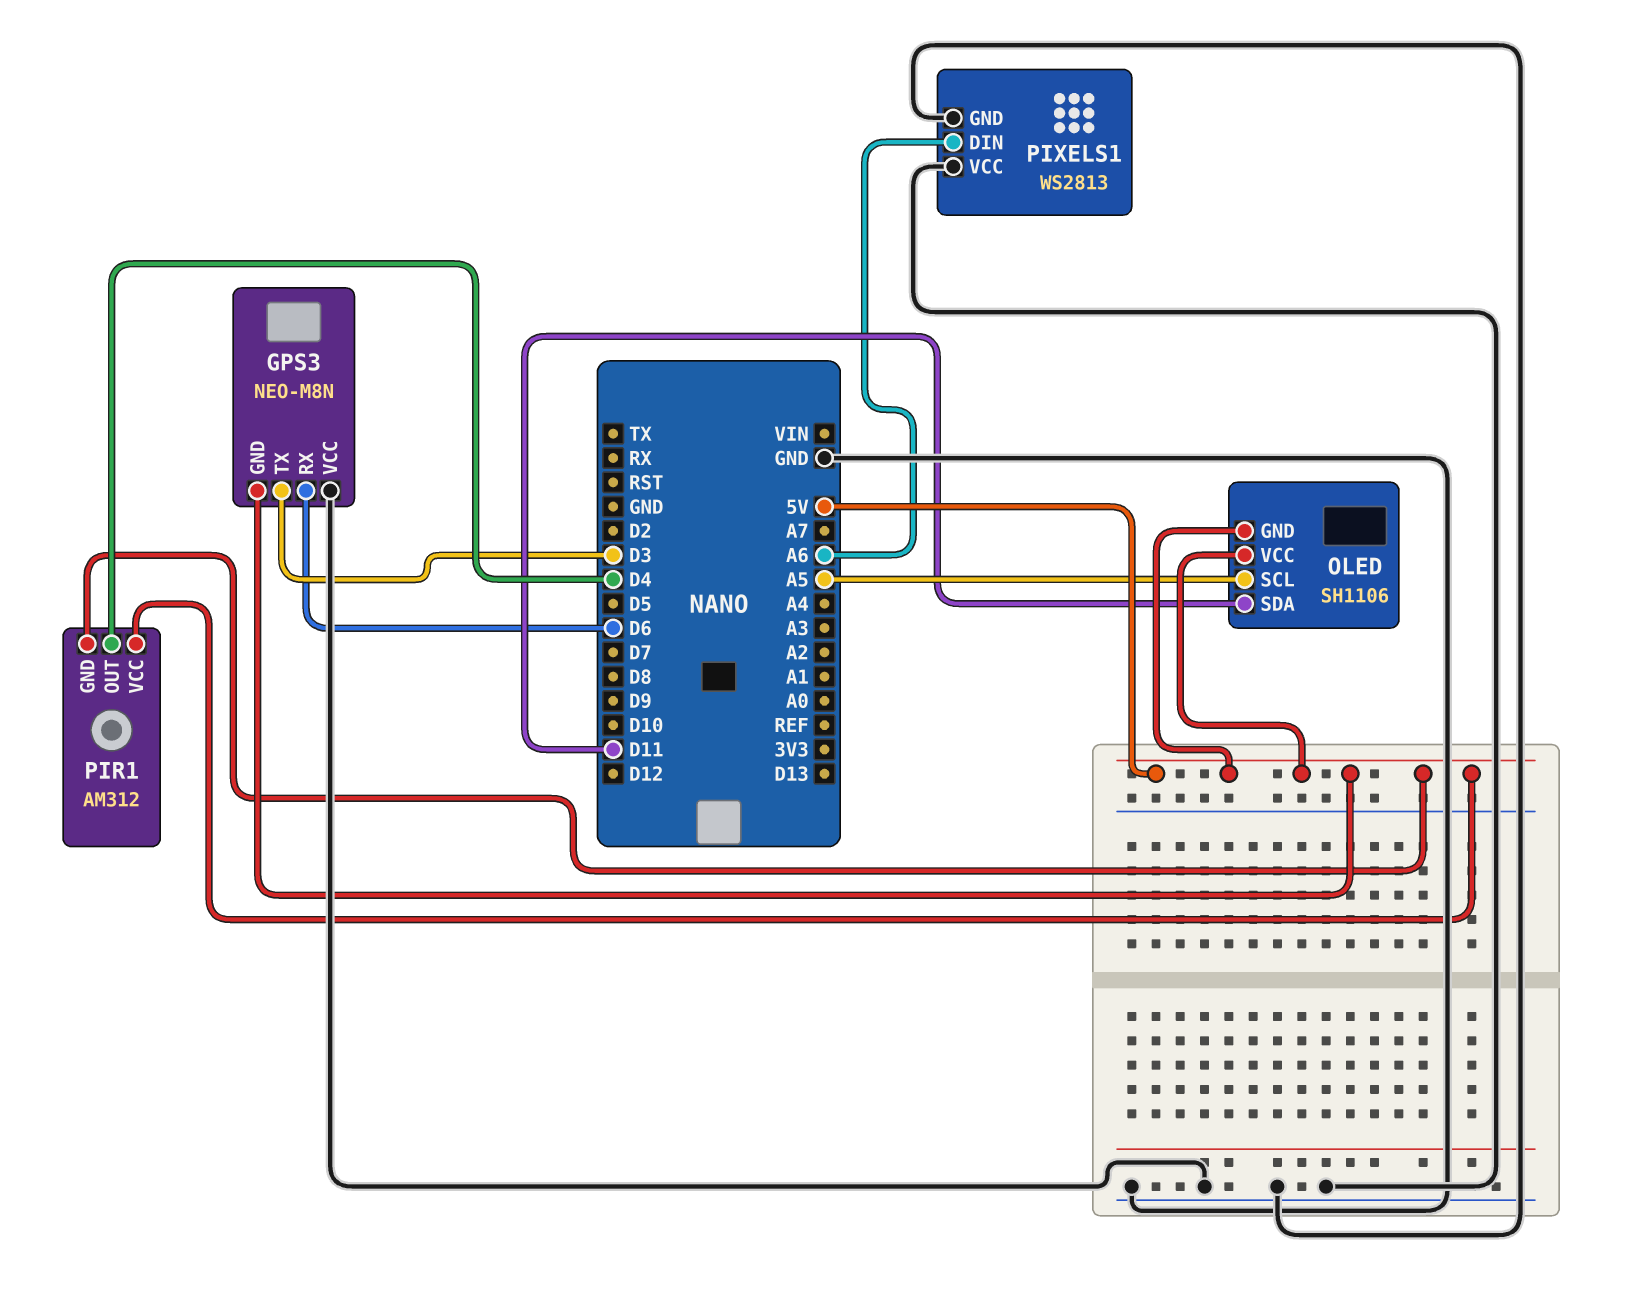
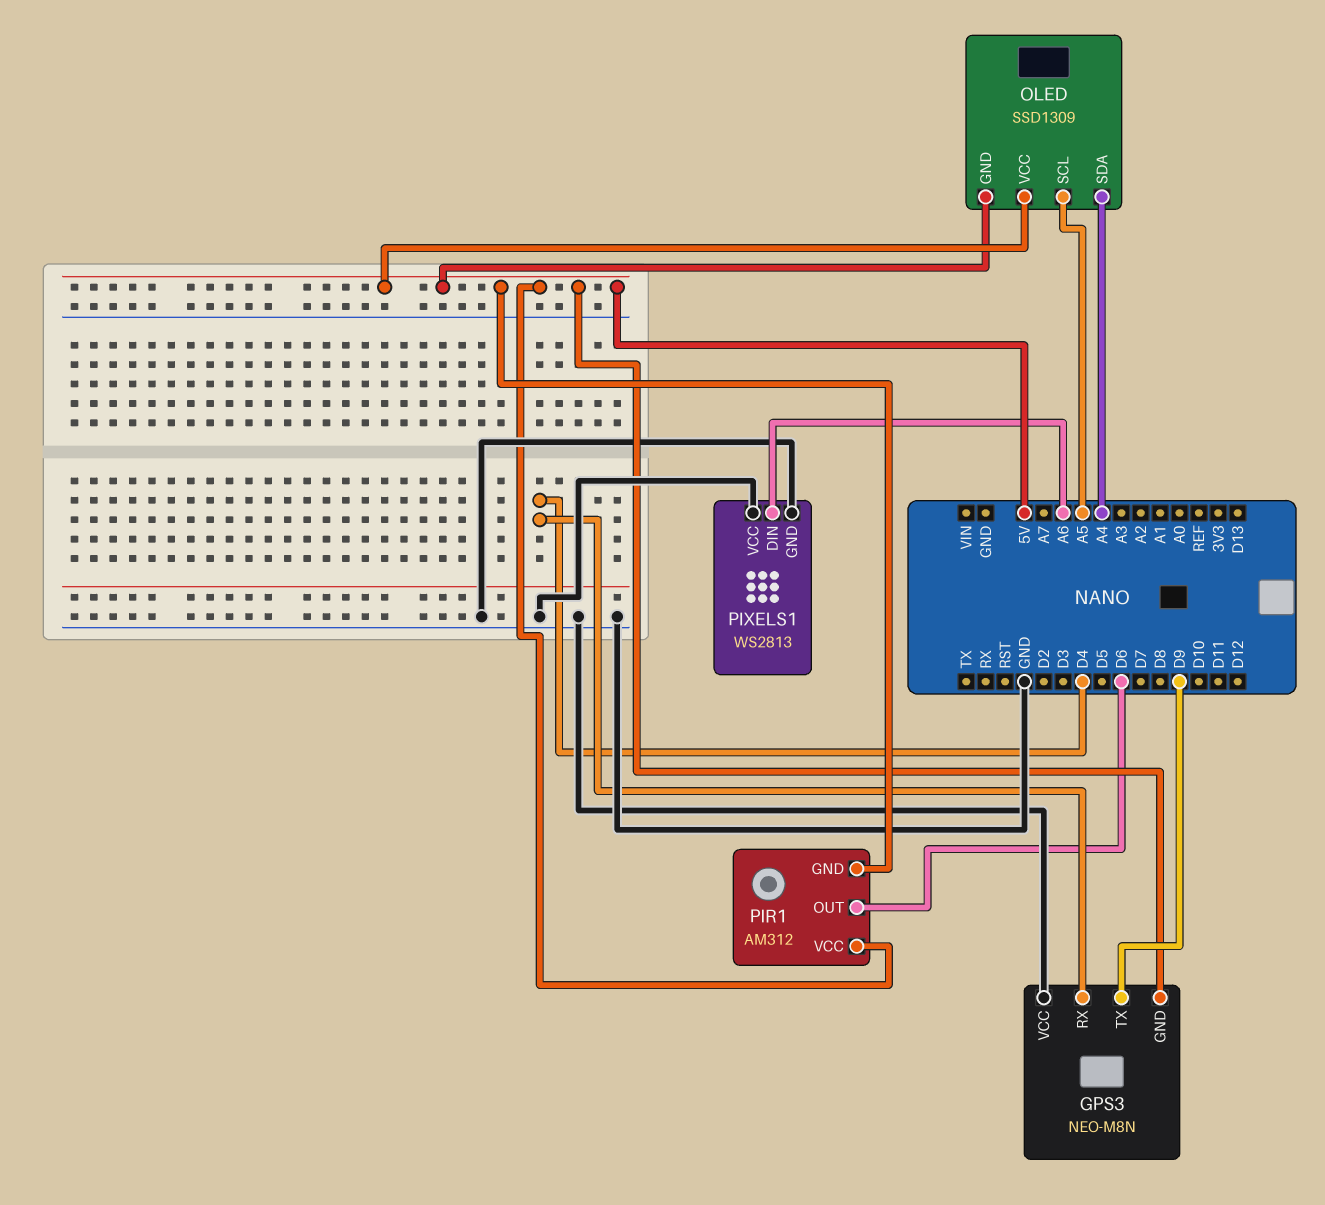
GPS3 pin RX: D6 -> D4
GPS3 pin TX: D3 -> D9
OLED: SH1106 -> SSD1309
OLED pin SDA: D11 -> A4
PIR1 pin OUT: D4 -> D6

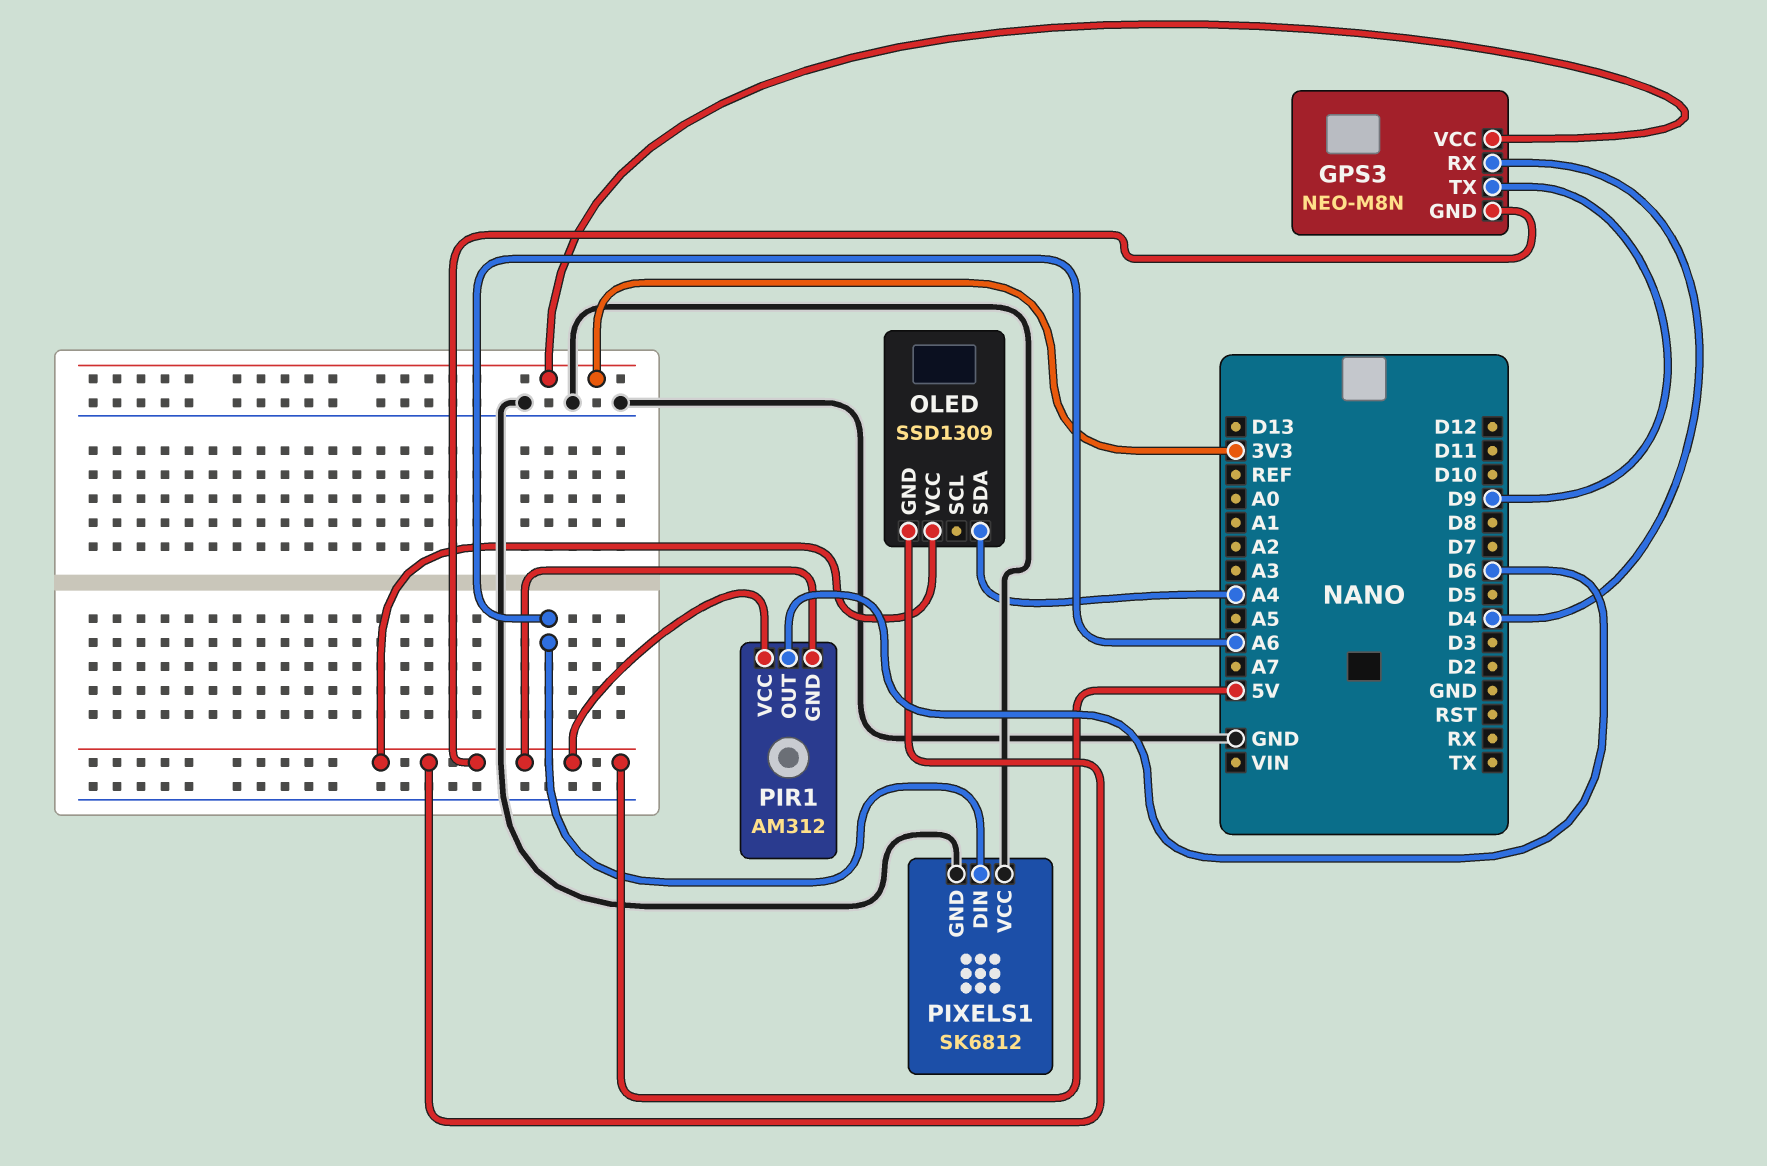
GPS3 pin VCC: GND -> 3V3
OLED pin SCL: A5 -> none
PIXELS1: WS2813 -> SK6812

